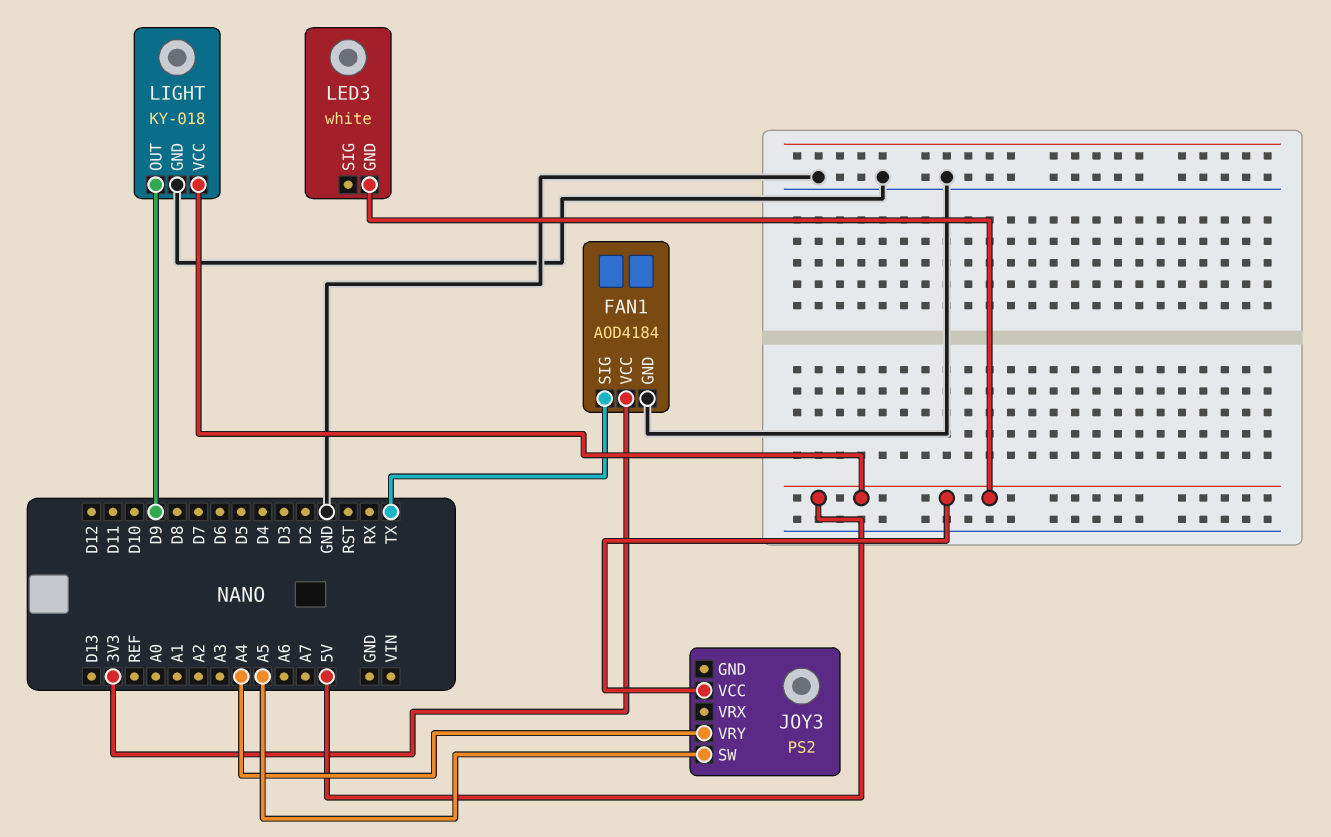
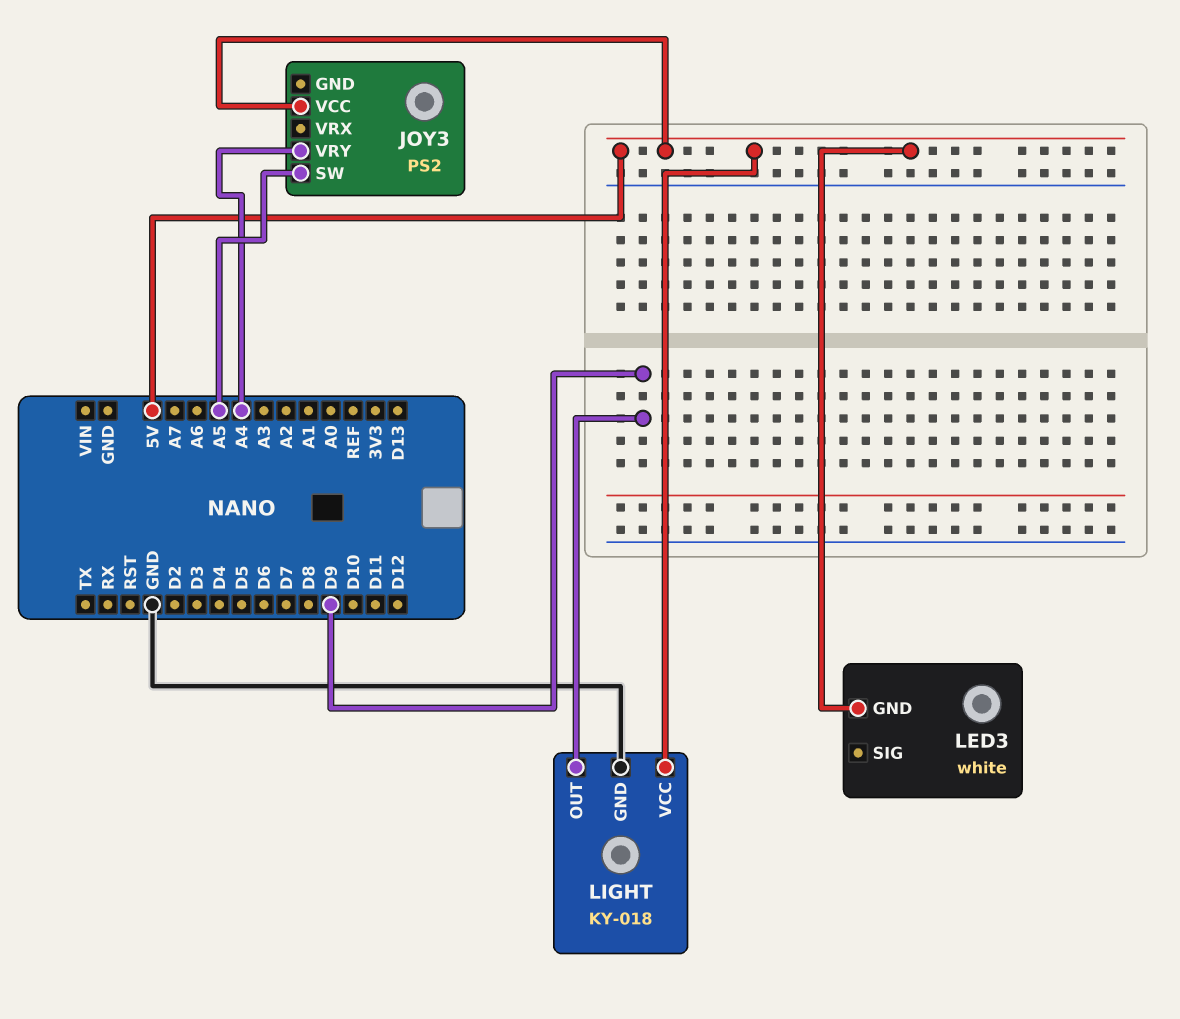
FAN1: AOD4184 -> none
FAN1 pin GND: GND -> none
FAN1 pin SIG: TX -> none
FAN1 pin VCC: 3V3 -> none

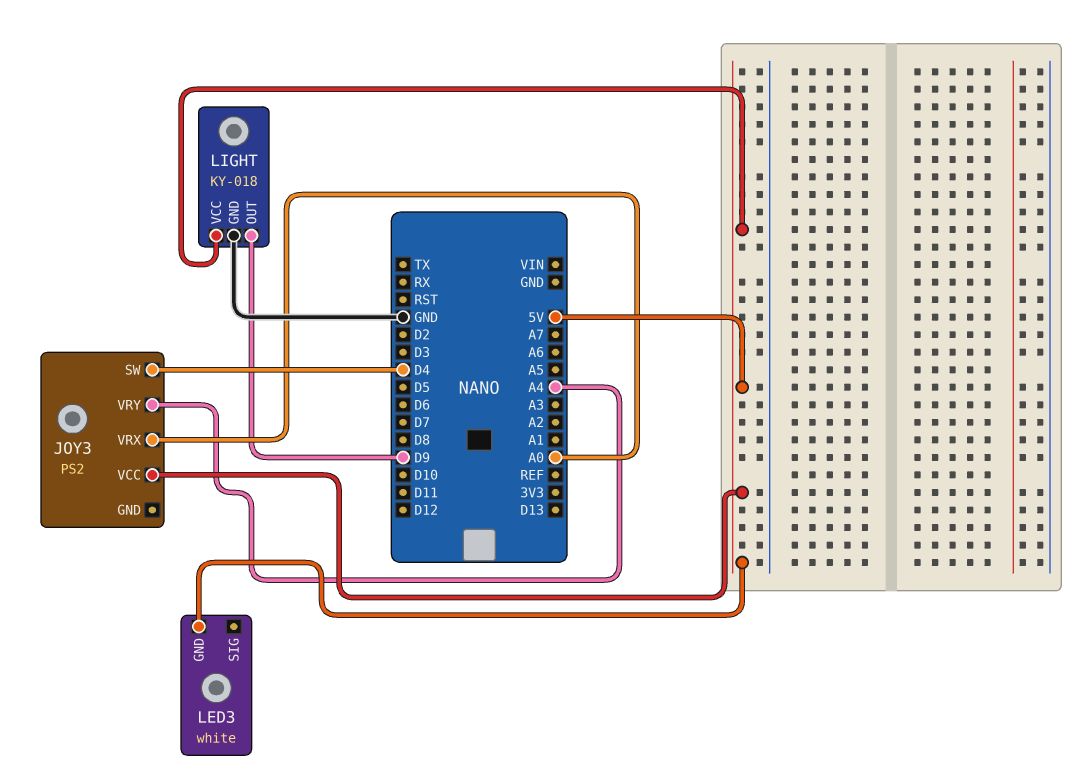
JOY3 pin SW: A5 -> D4
JOY3 pin VRX: none -> A0

